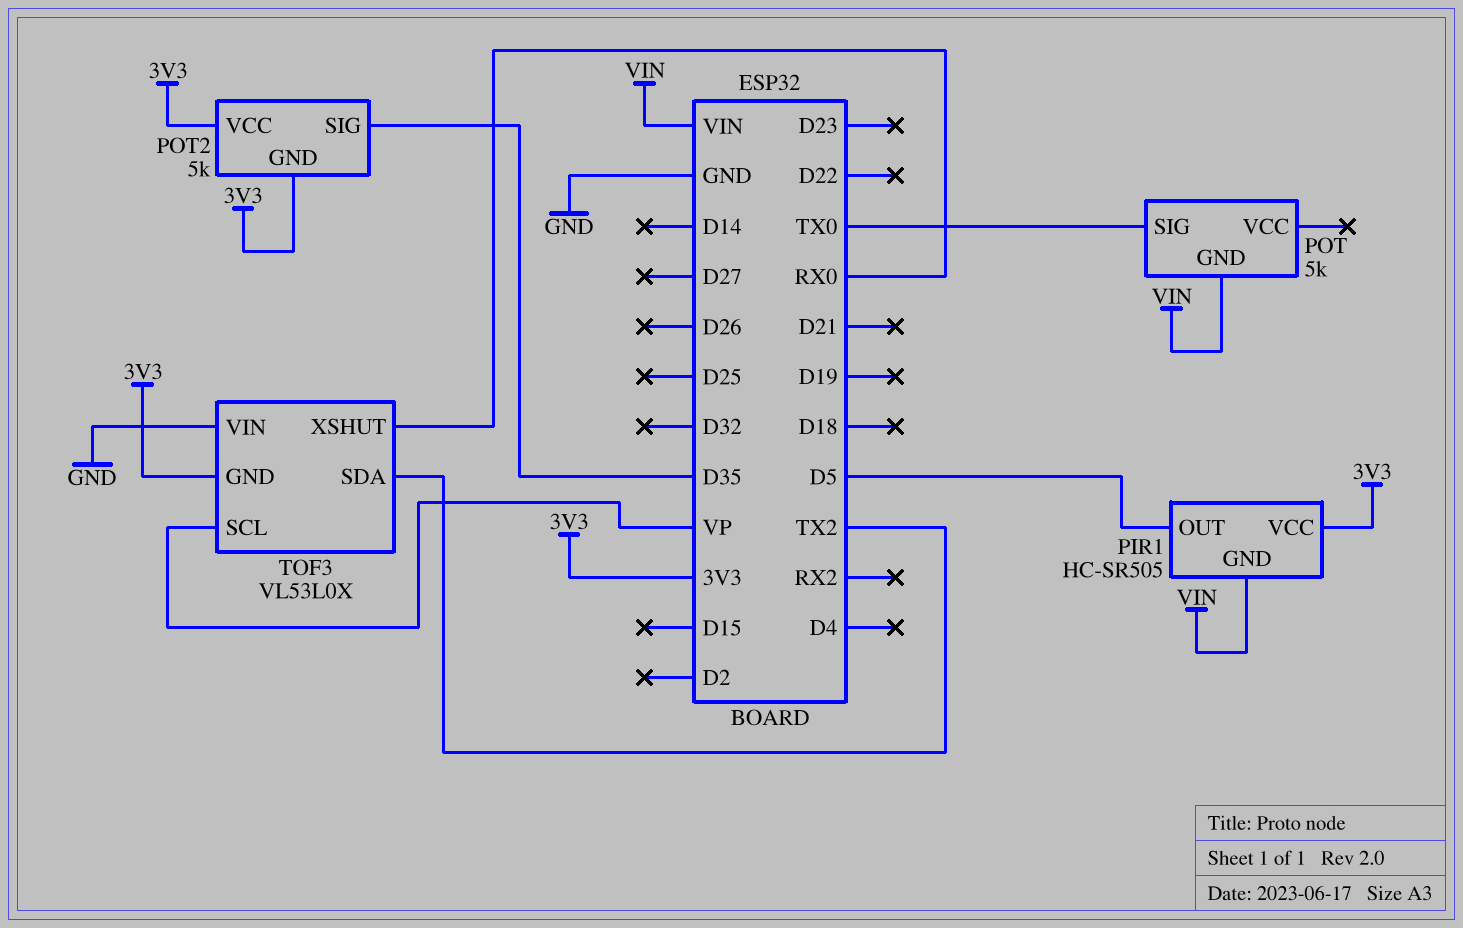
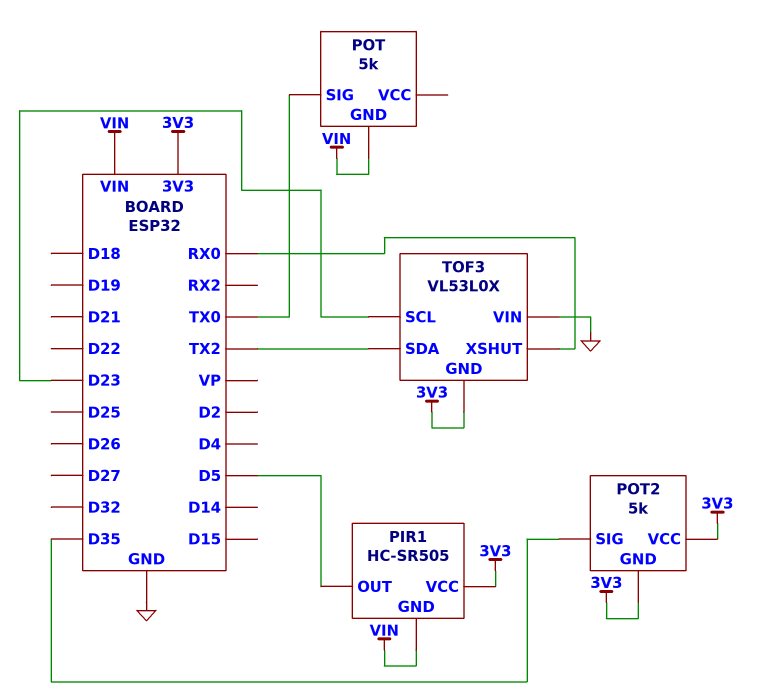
TOF3 pin SCL: VP -> D23

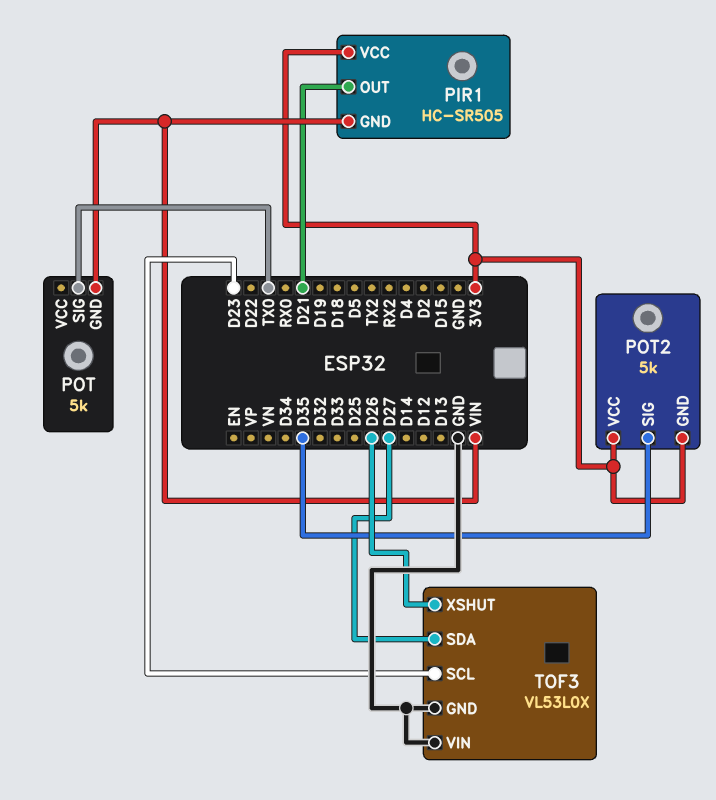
PIR1 pin OUT: D5 -> D21
TOF3 pin GND: 3V3 -> GND
TOF3 pin SDA: TX2 -> D27
TOF3 pin XSHUT: RX0 -> D26

